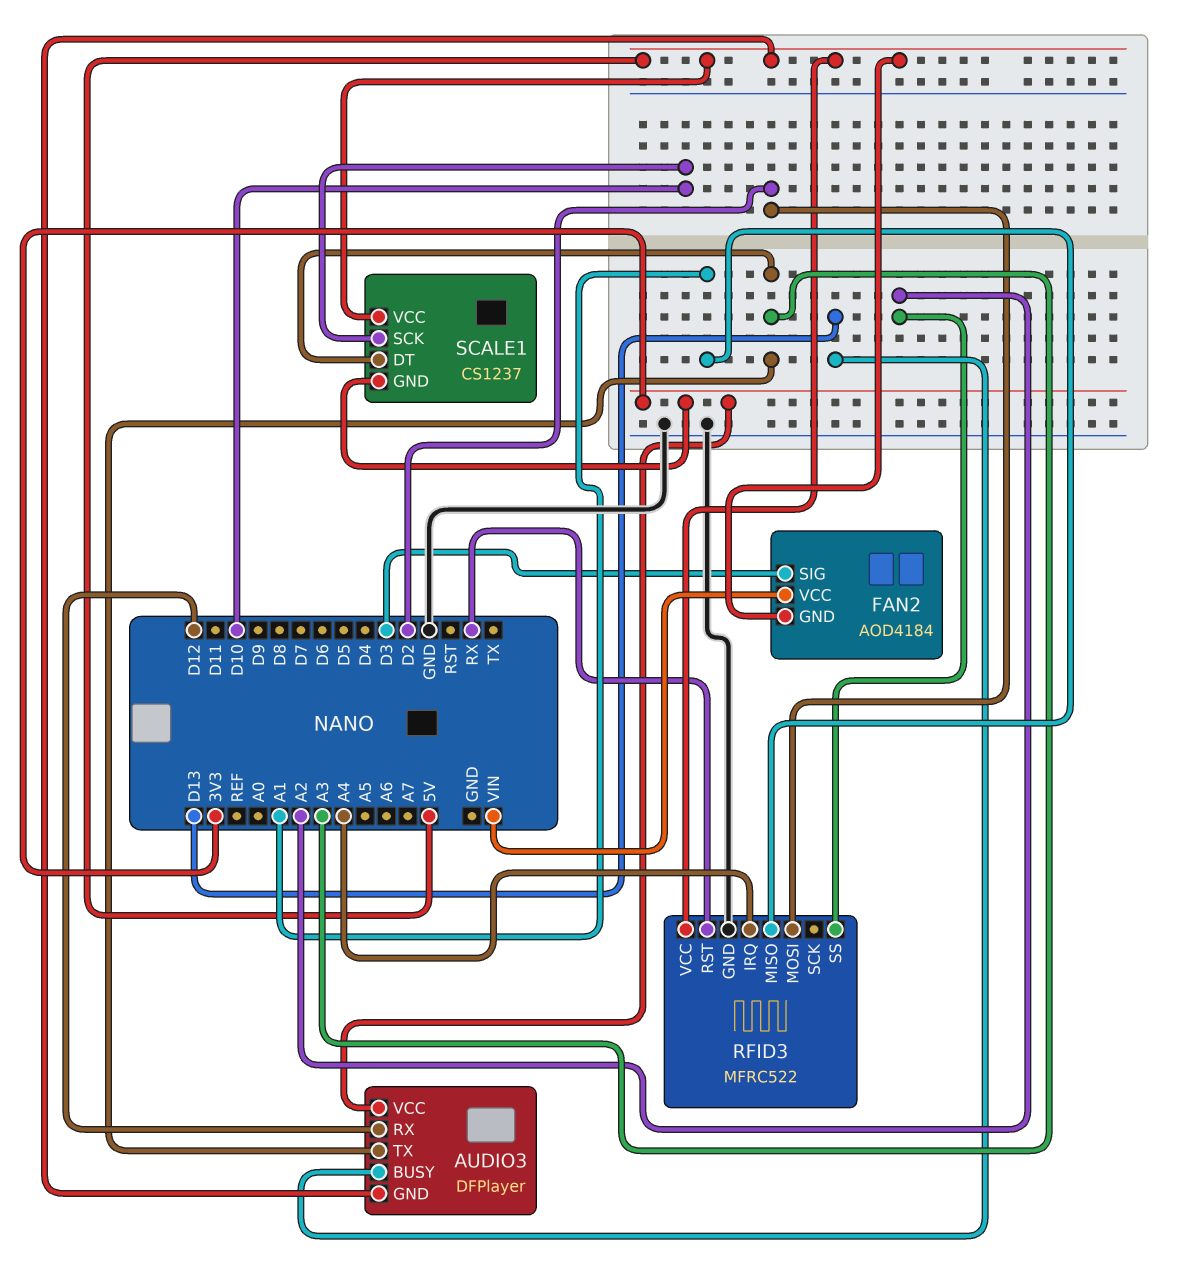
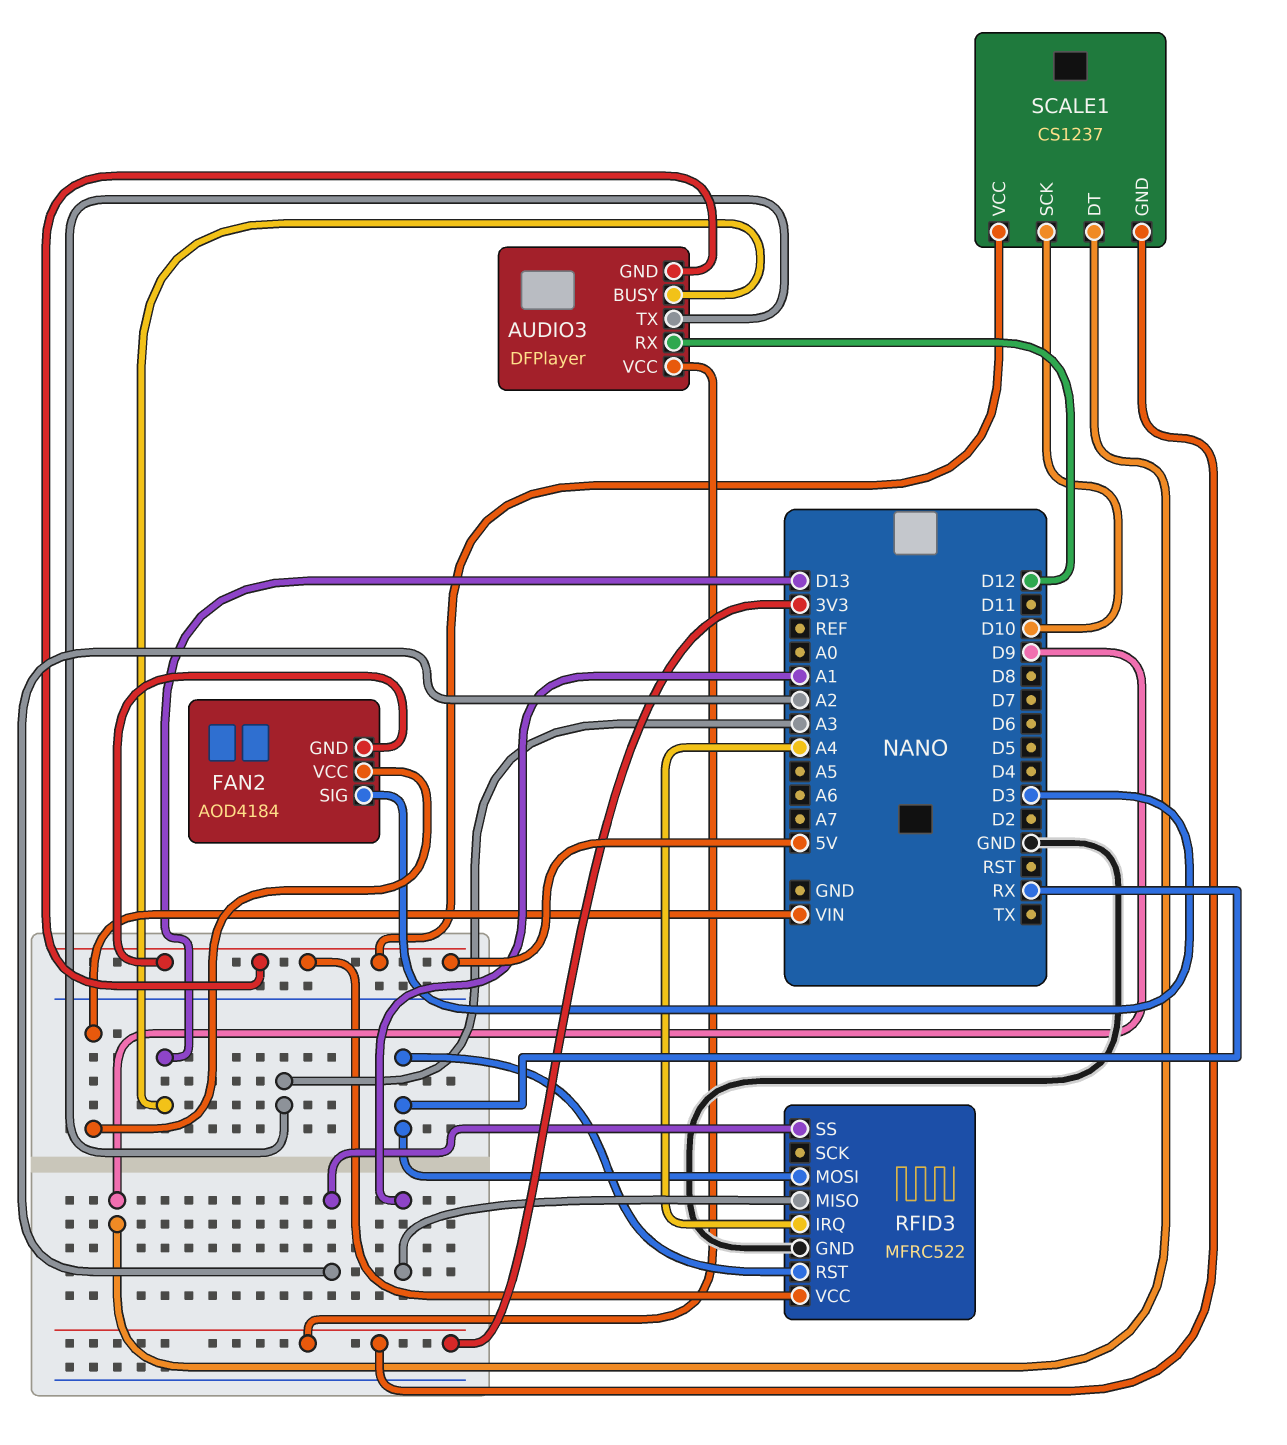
RFID3 pin MOSI: D2 -> RX
SCALE1 pin DT: A3 -> D9

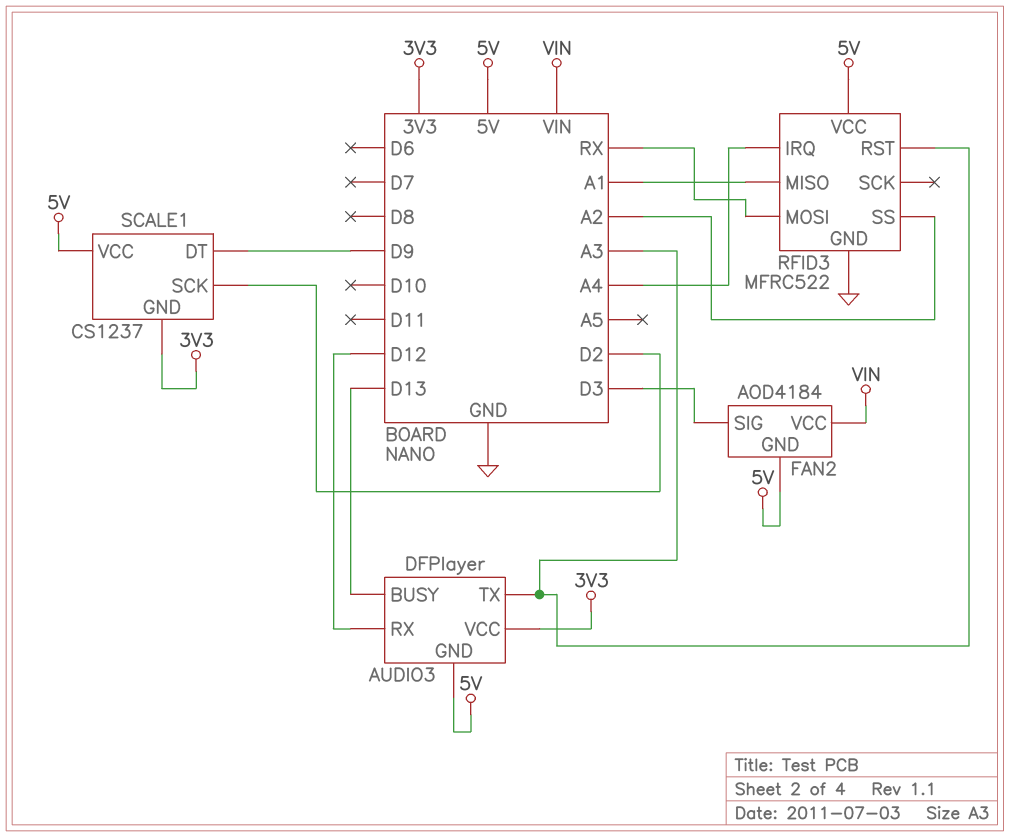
RFID3 pin RST: RX -> A3
SCALE1 pin SCK: D10 -> D2

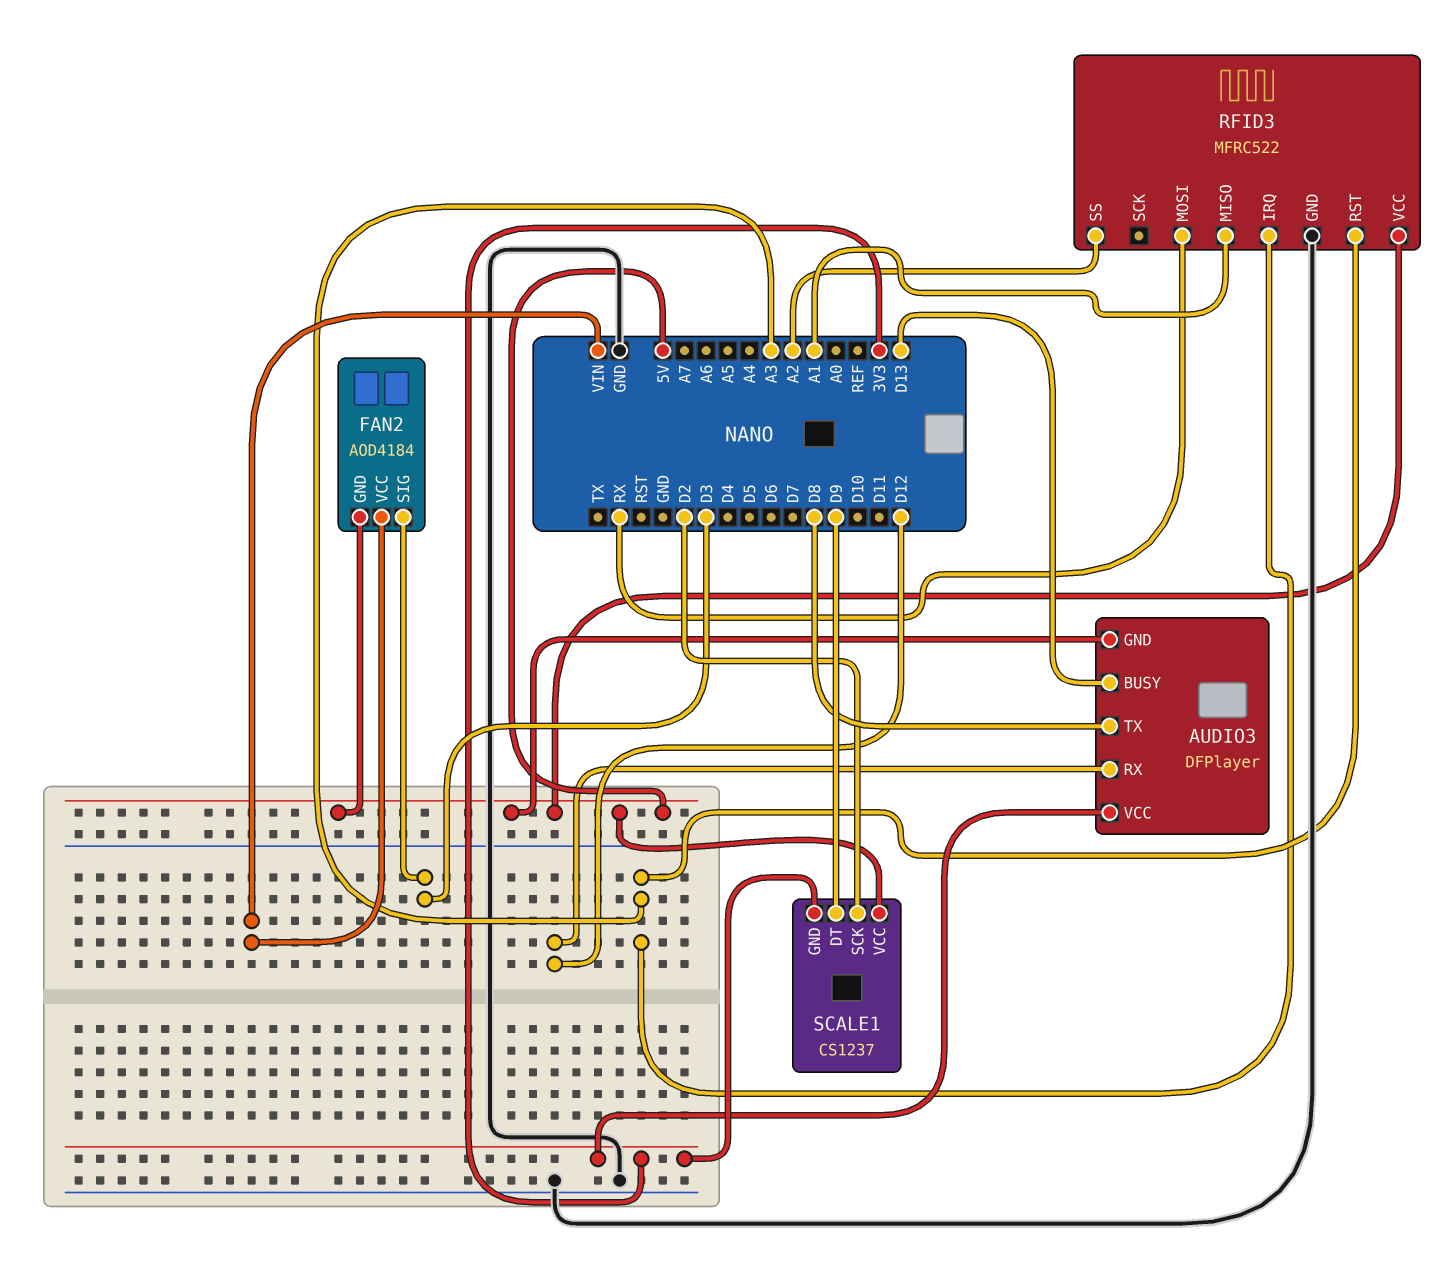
AUDIO3 pin TX: A3 -> D8
RFID3 pin IRQ: A4 -> A3

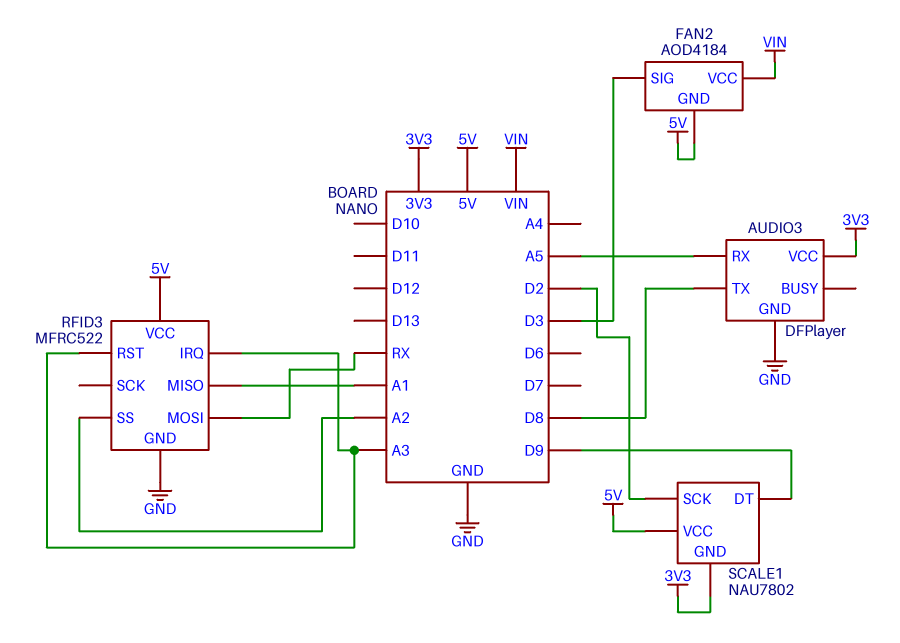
AUDIO3 pin BUSY: D13 -> none
AUDIO3 pin GND: 5V -> GND
AUDIO3 pin RX: D12 -> A5
SCALE1: CS1237 -> NAU7802

